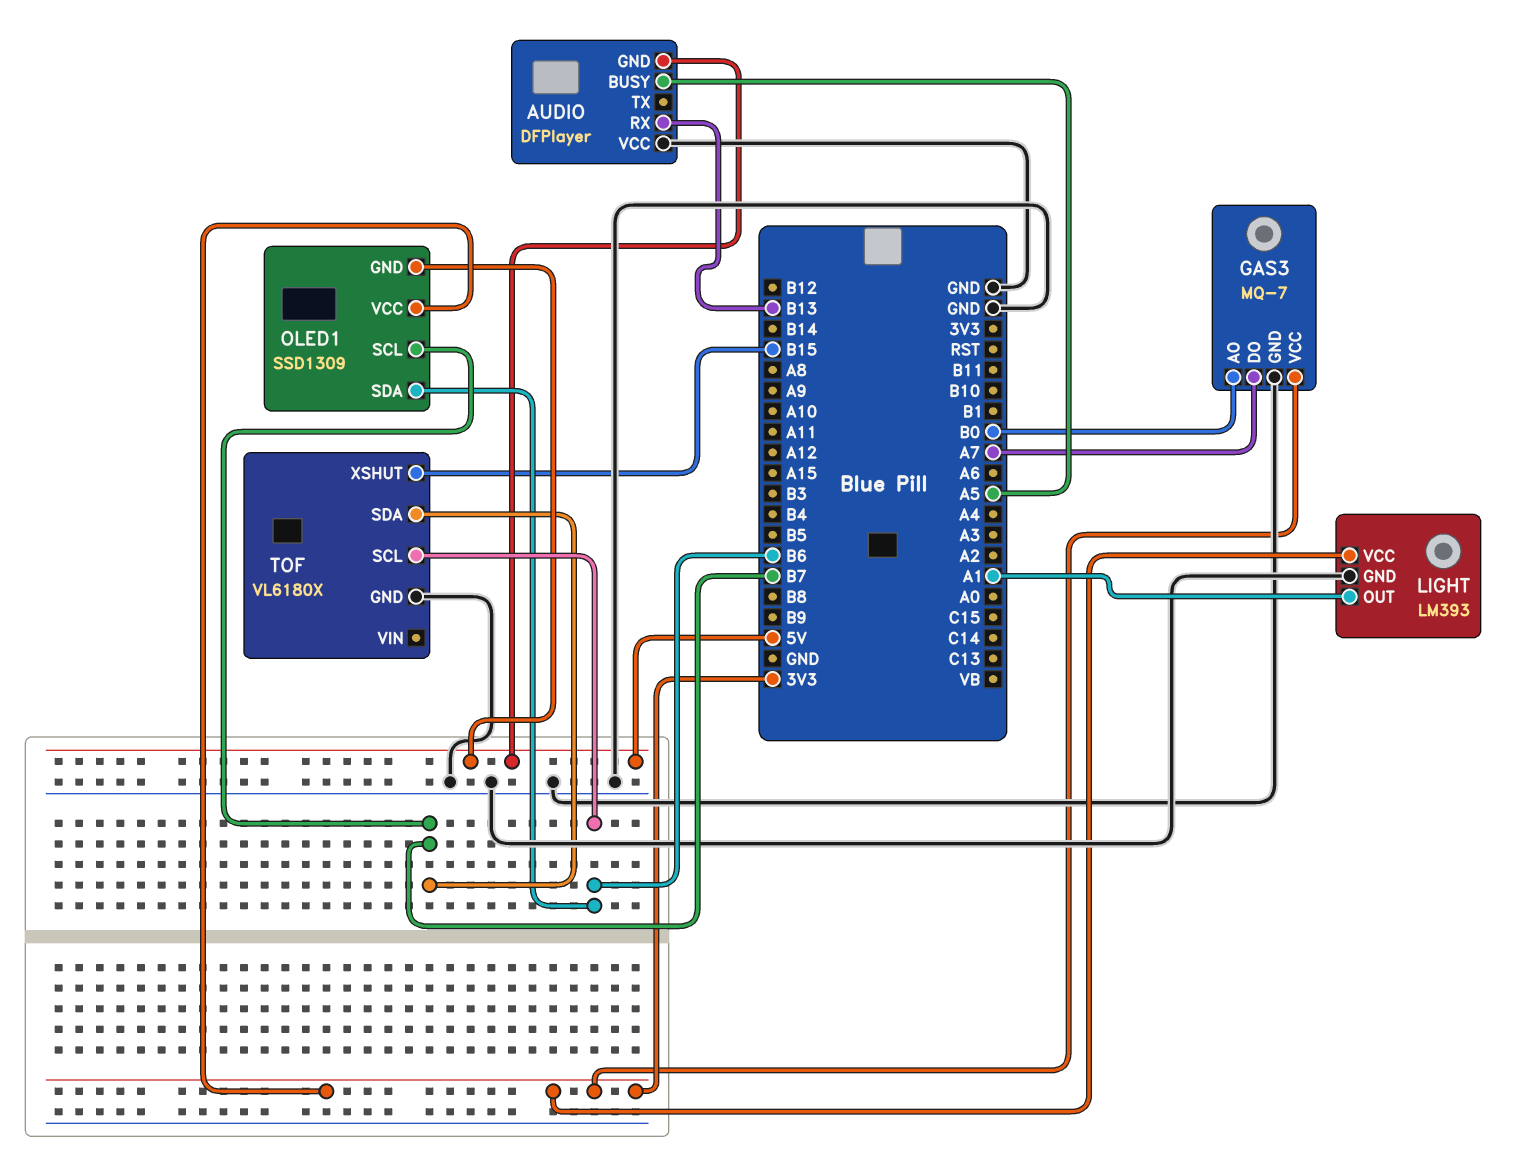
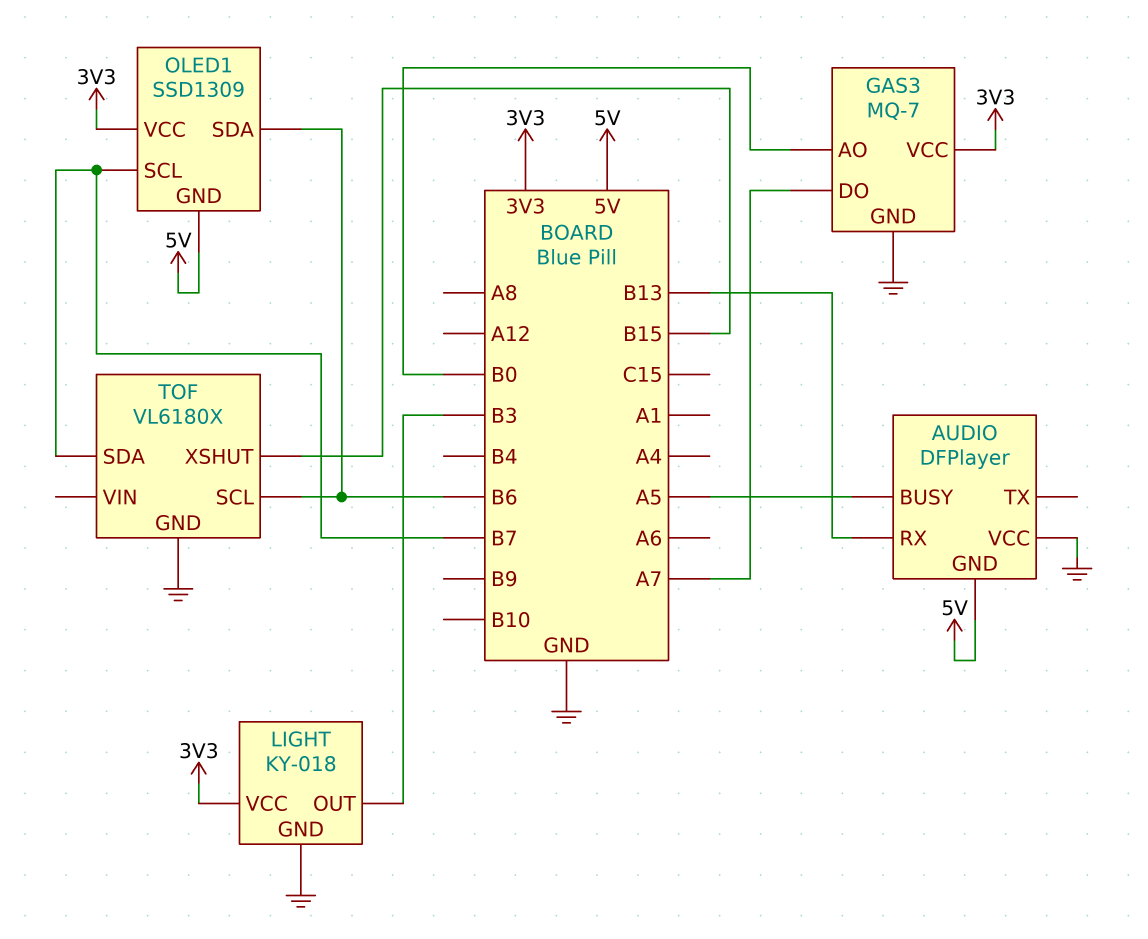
LIGHT: LM393 -> KY-018
LIGHT pin OUT: A1 -> B3

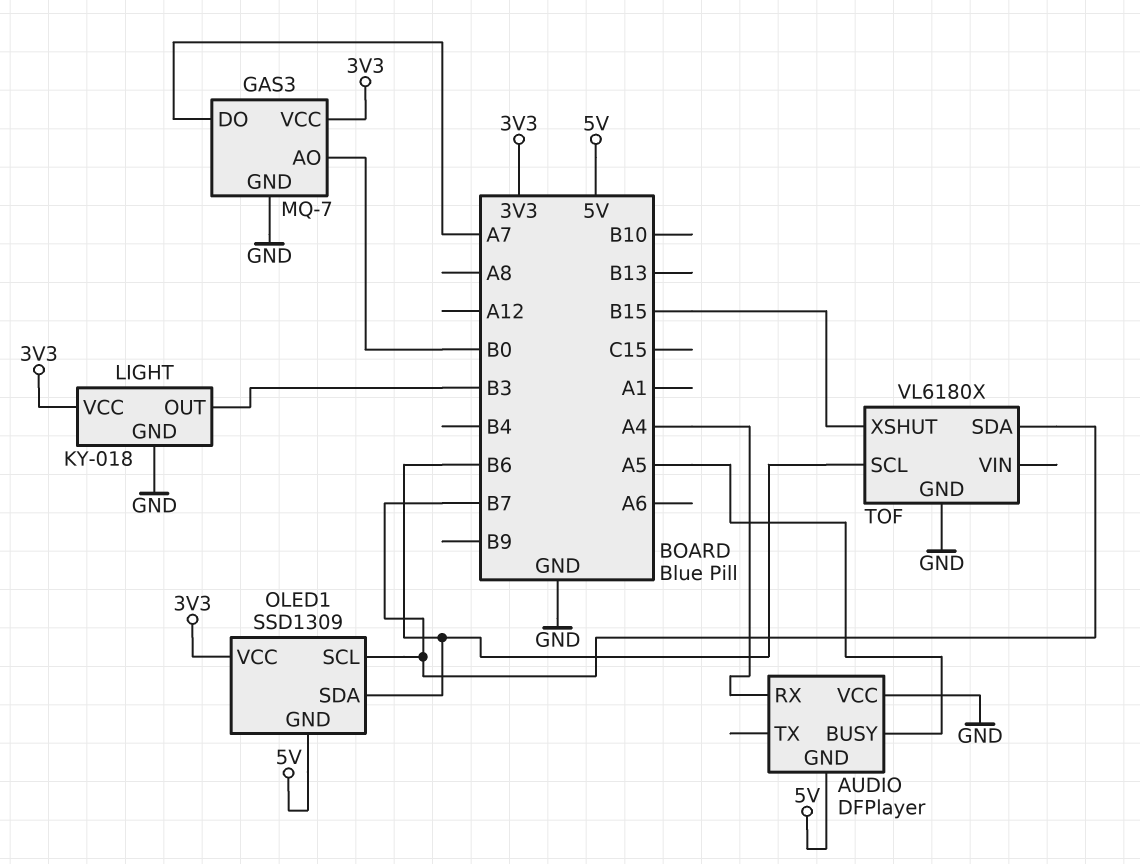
AUDIO pin RX: B13 -> A4

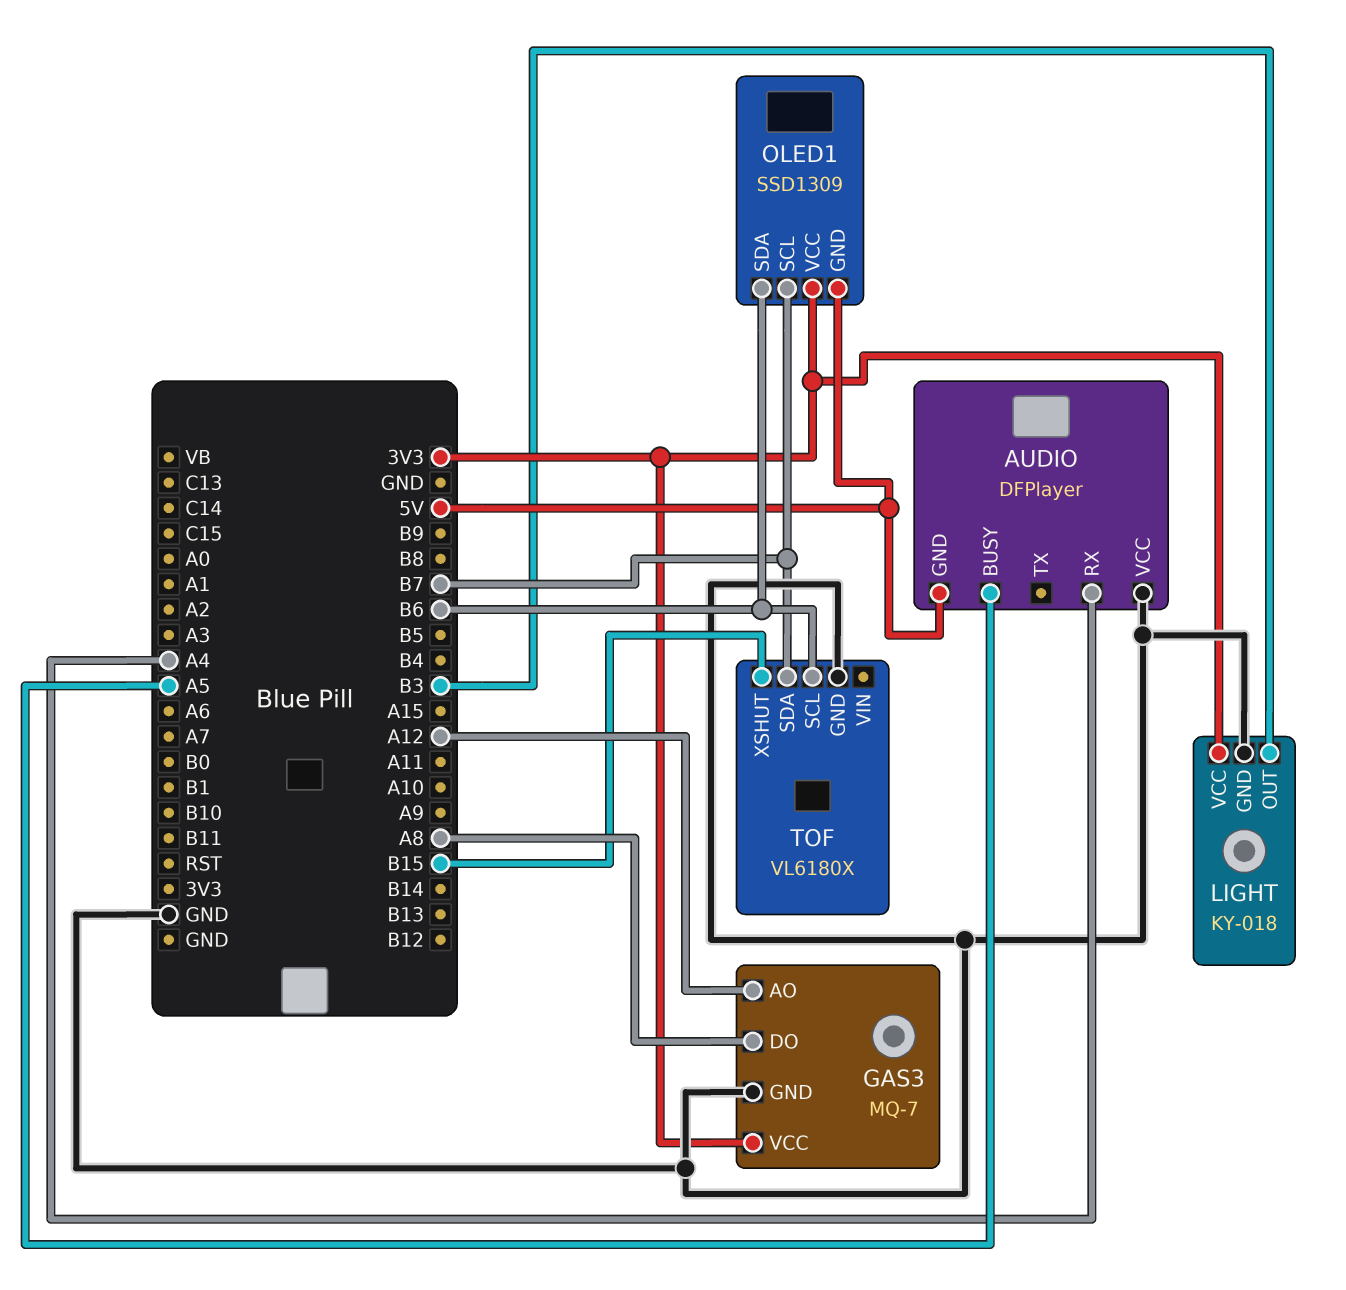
GAS3 pin AO: B0 -> A12
GAS3 pin DO: A7 -> A8

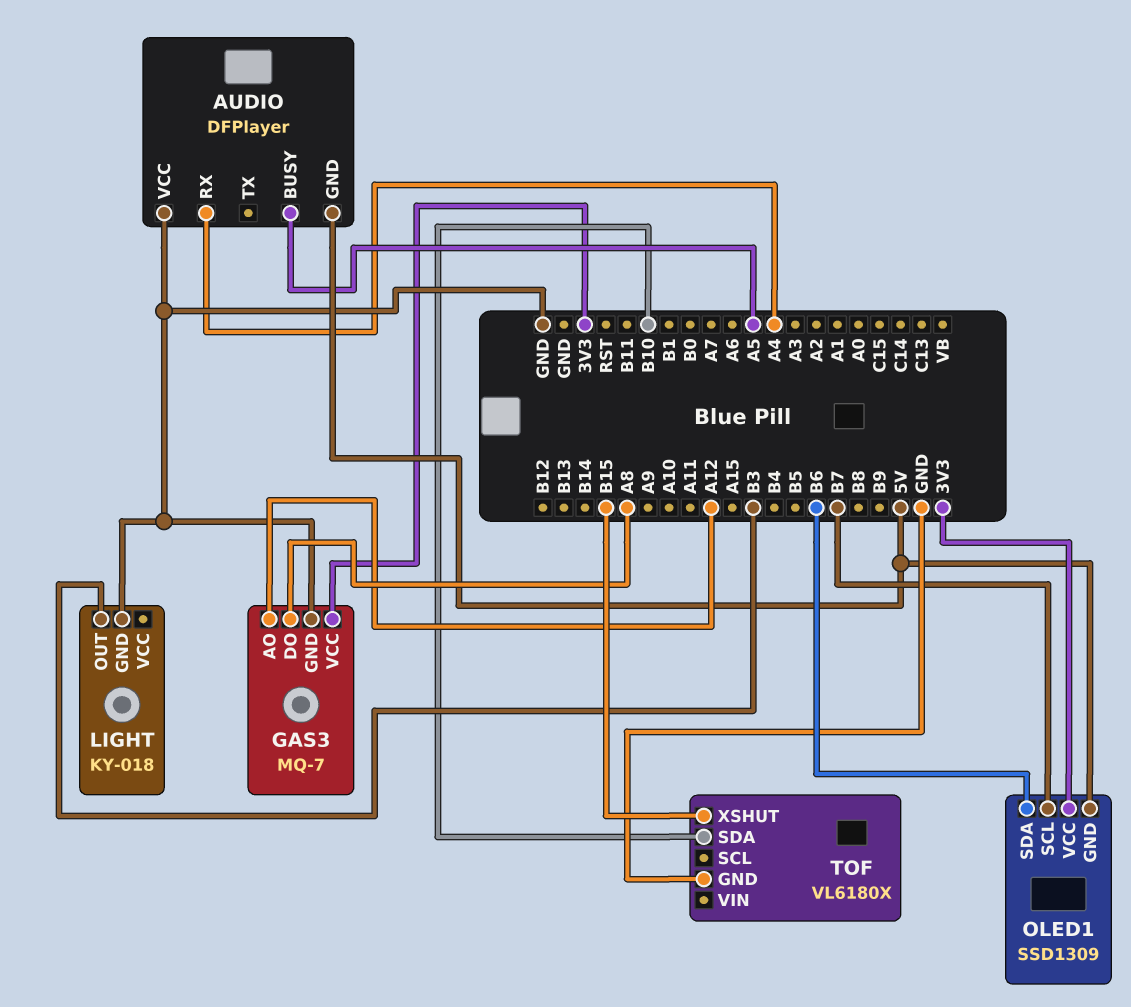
LIGHT pin VCC: 3V3 -> none
TOF pin SCL: B6 -> none
TOF pin SDA: B7 -> B10

